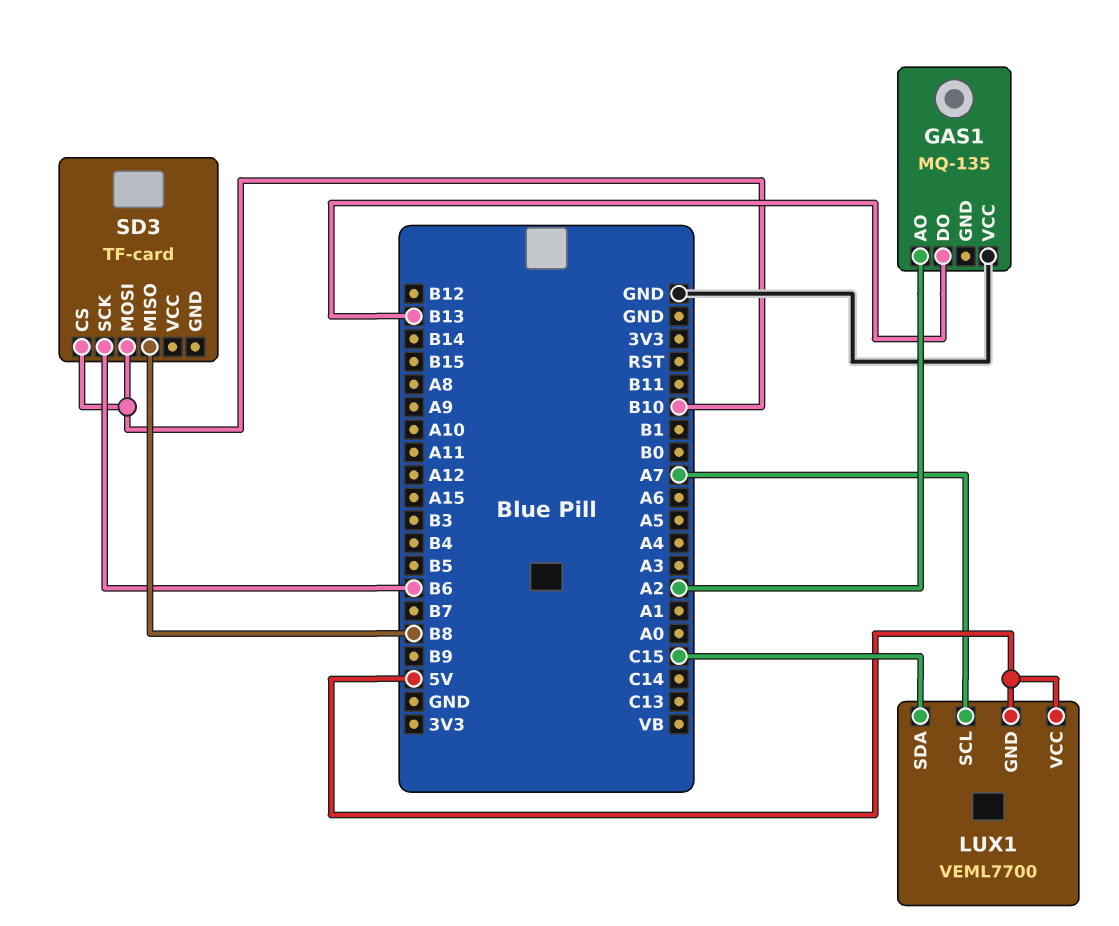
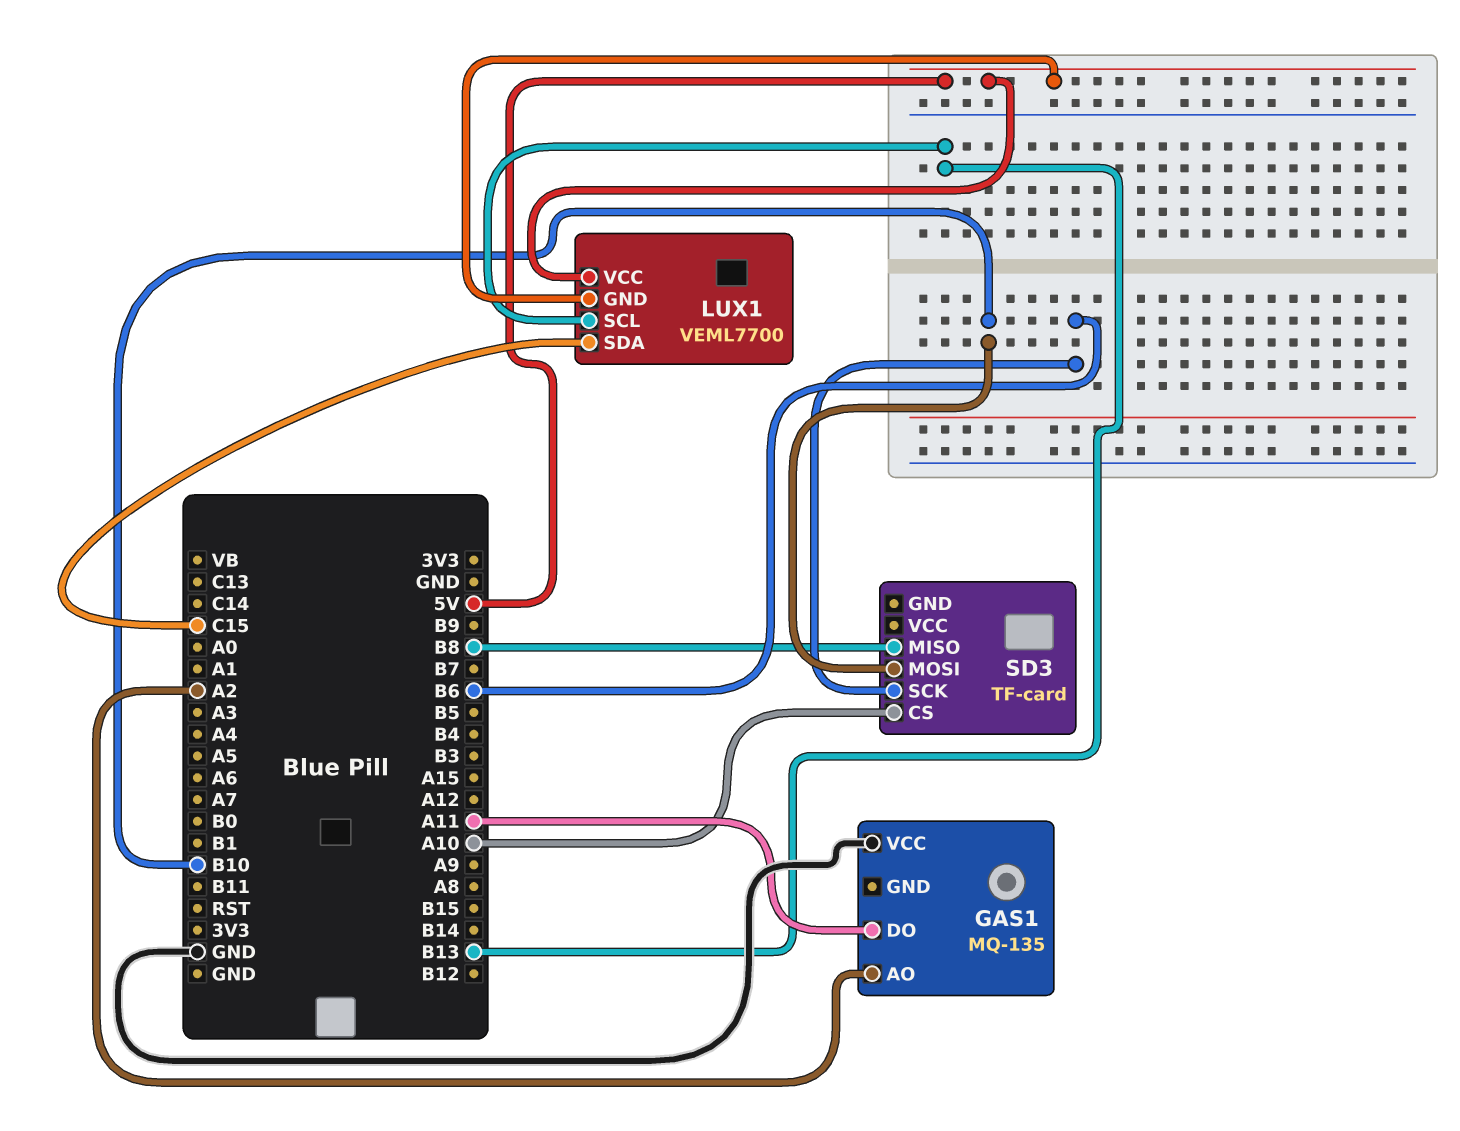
GAS1 pin DO: B13 -> A11
LUX1 pin SCL: A7 -> B13
SD3 pin CS: B10 -> A10

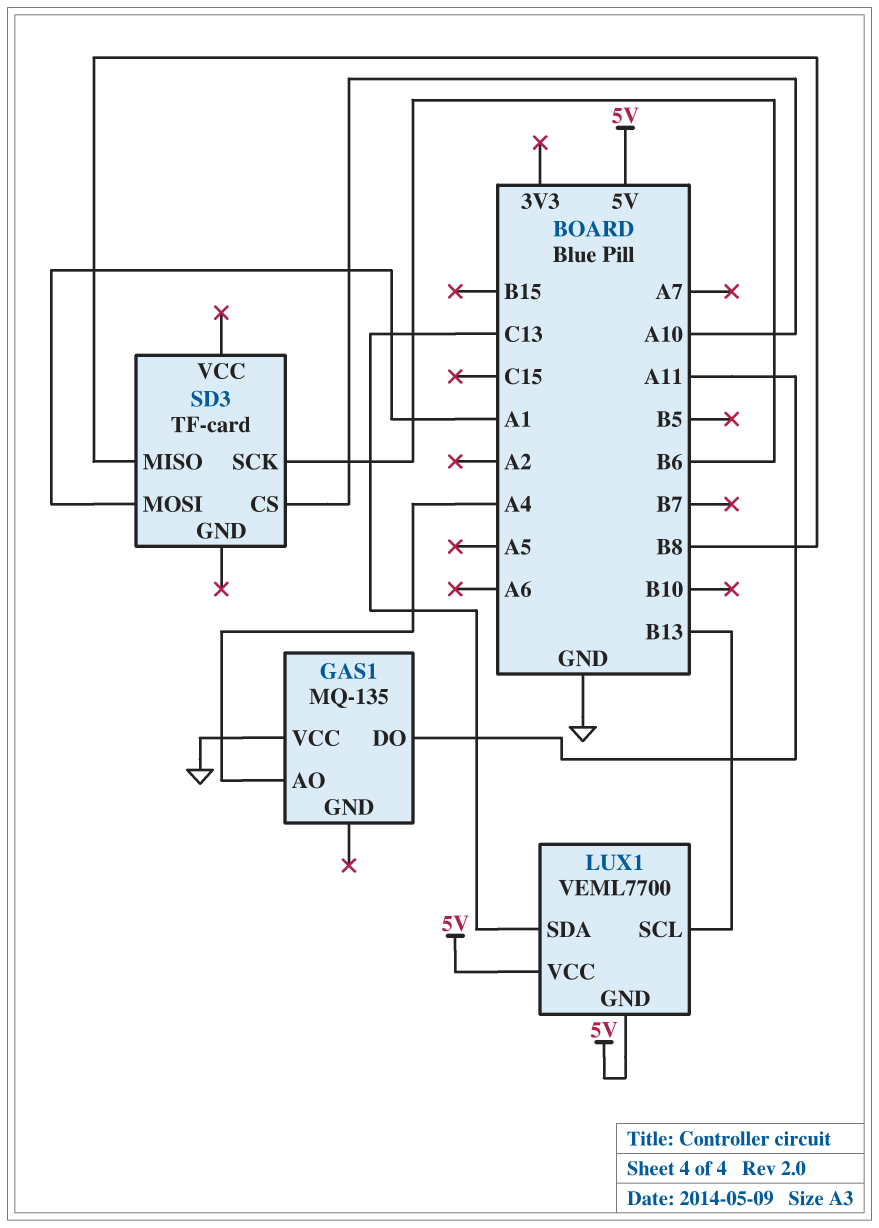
GAS1 pin AO: A2 -> A4
LUX1 pin SDA: C15 -> C13
SD3 pin MOSI: B10 -> A1

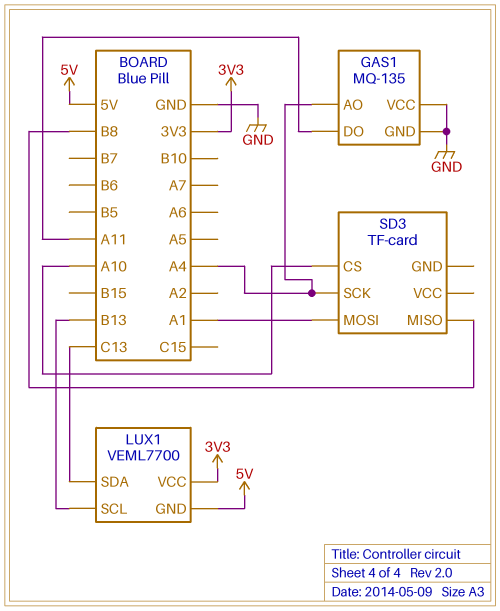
GAS1 pin GND: none -> GND
LUX1 pin VCC: 5V -> 3V3
SD3 pin SCK: B6 -> A4

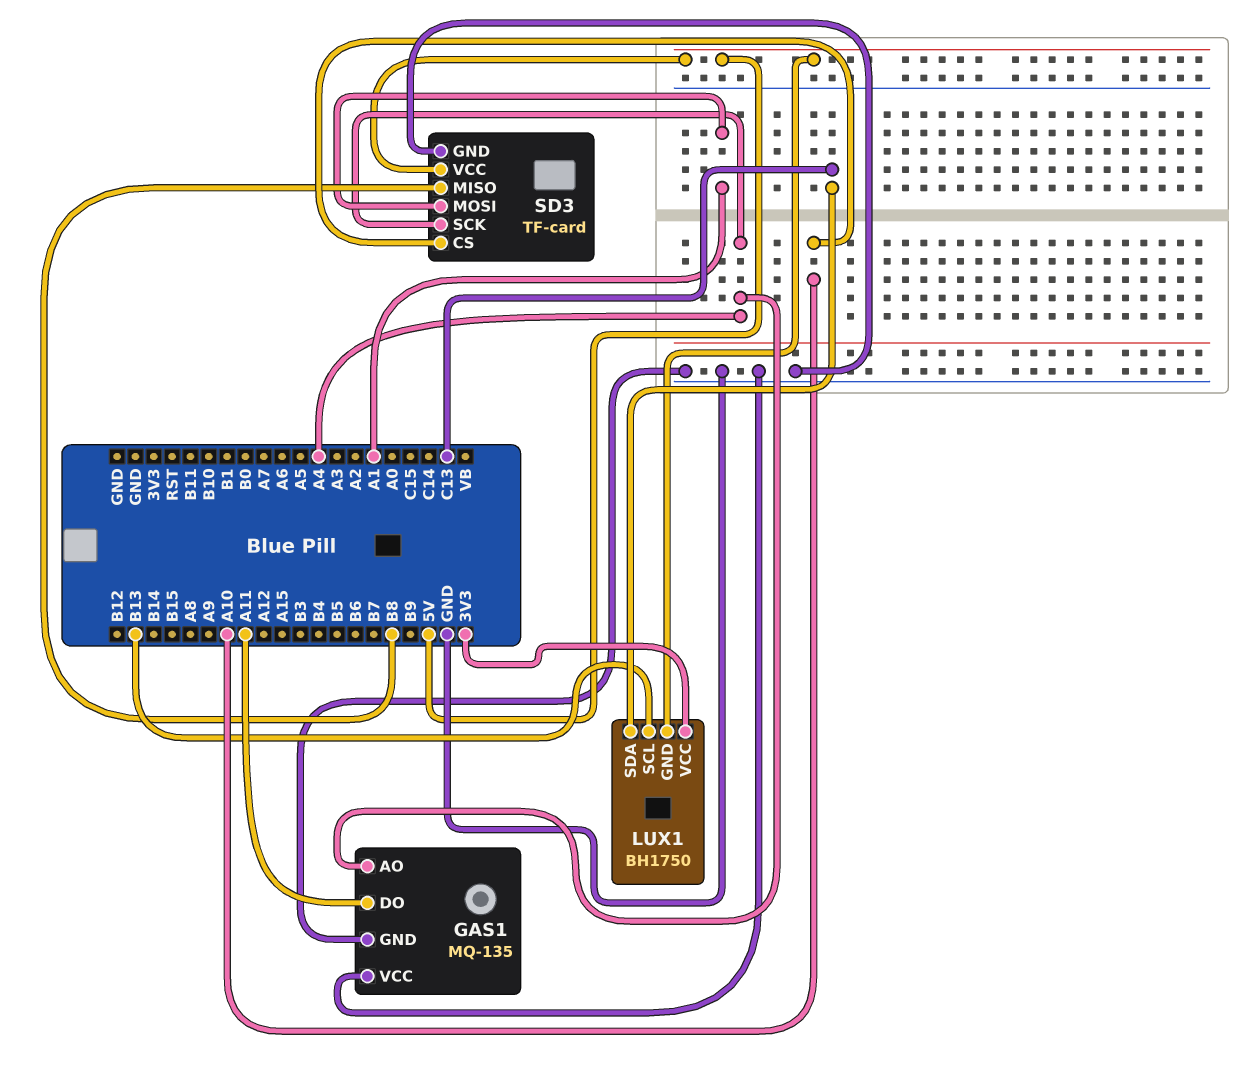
LUX1: VEML7700 -> BH1750
SD3 pin GND: none -> GND
SD3 pin VCC: none -> 5V

